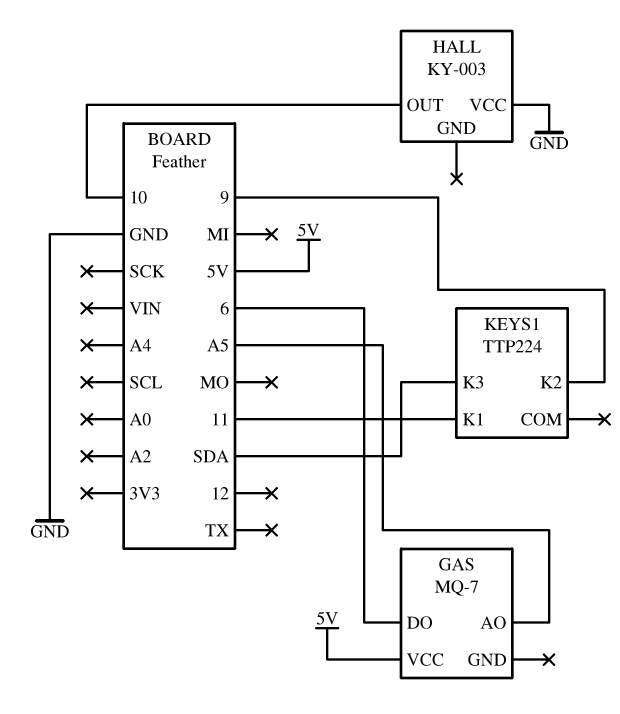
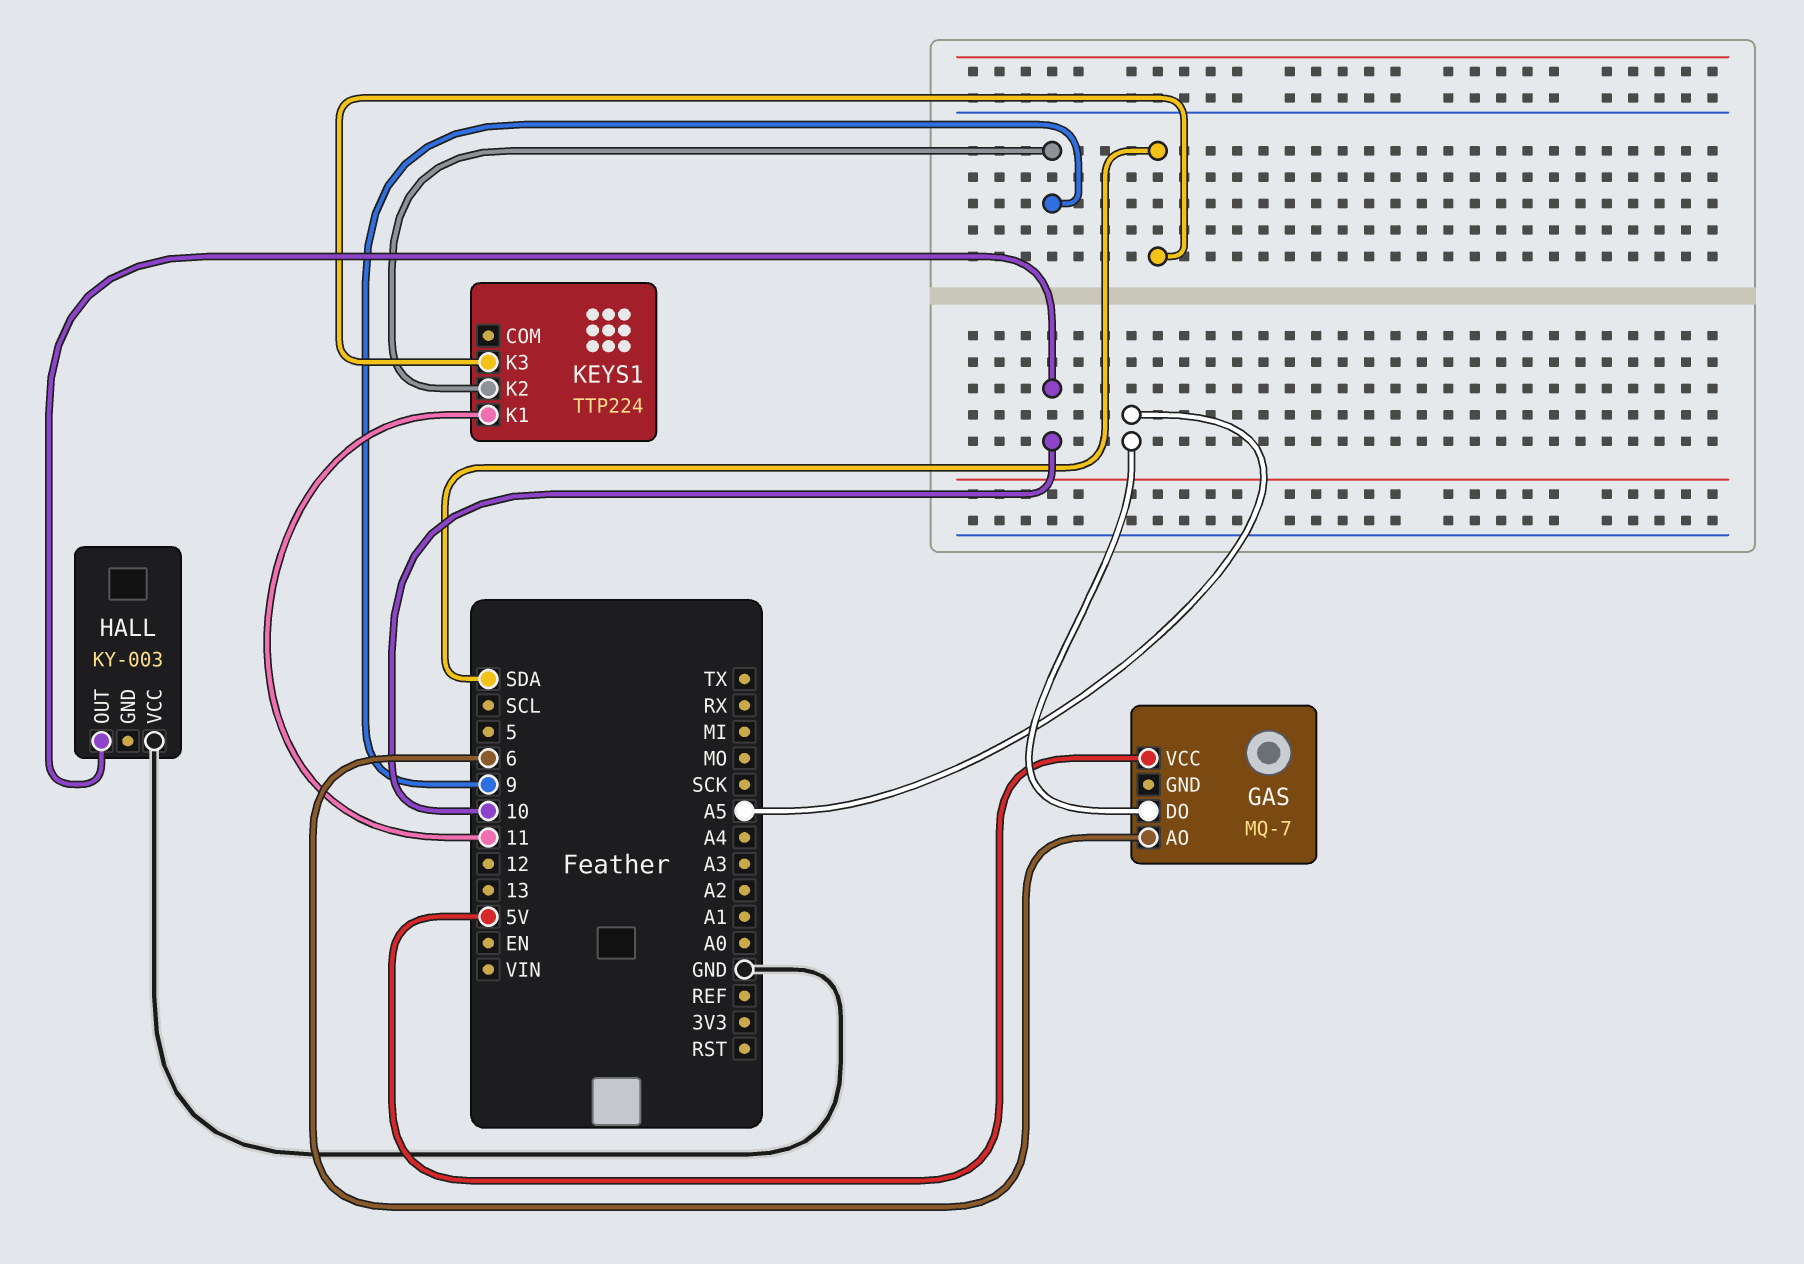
GAS pin AO: A5 -> 6
GAS pin DO: 6 -> A5

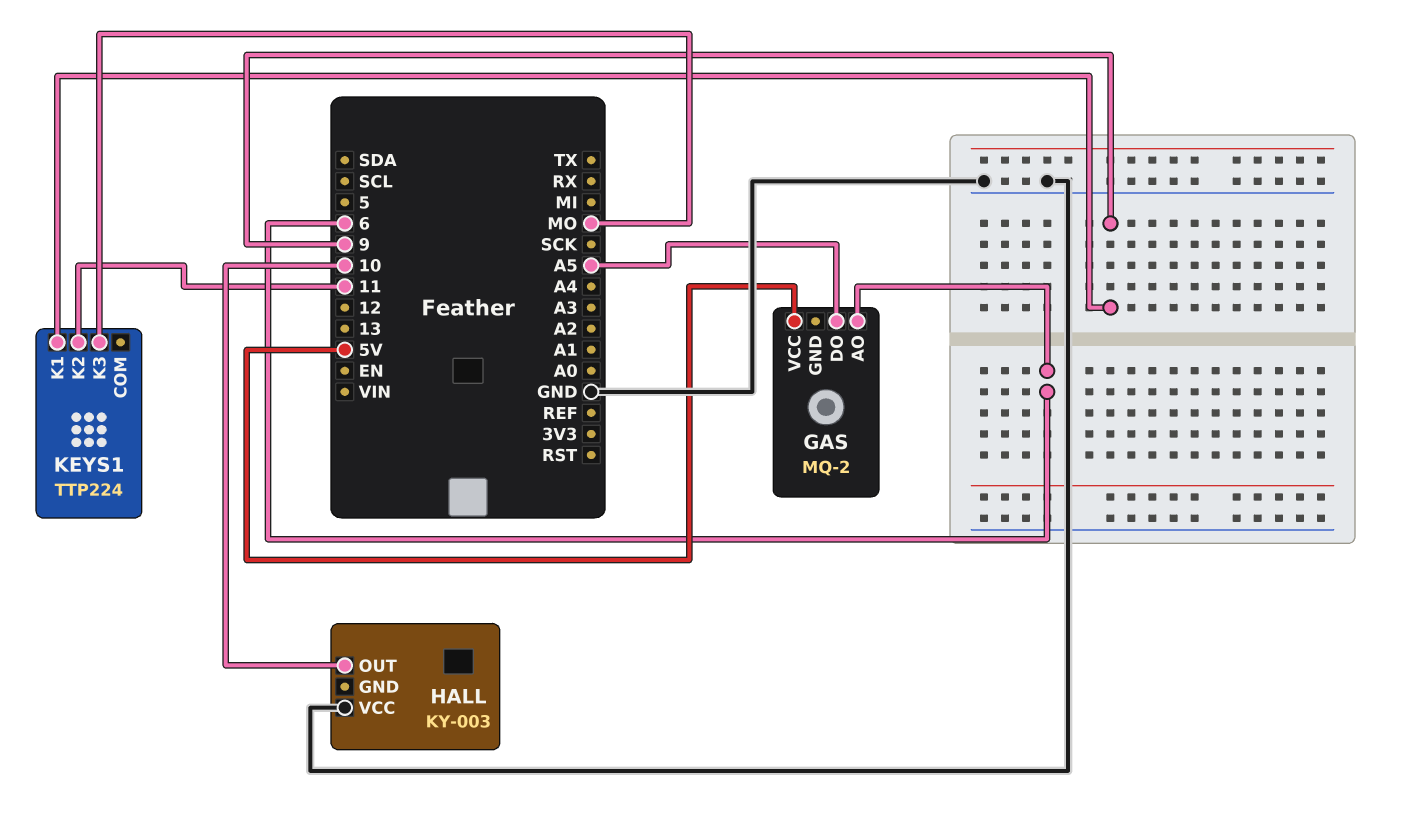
GAS: MQ-7 -> MQ-2
KEYS1 pin K1: 11 -> 9
KEYS1 pin K2: 9 -> 11
KEYS1 pin K3: SDA -> MO

